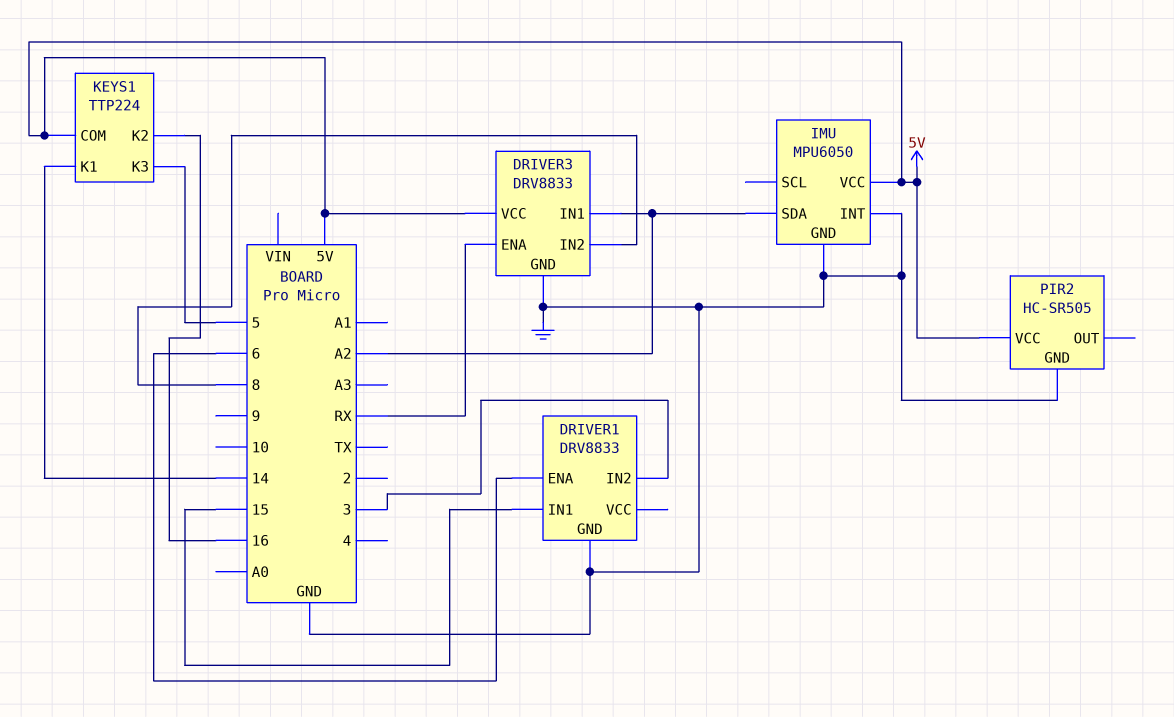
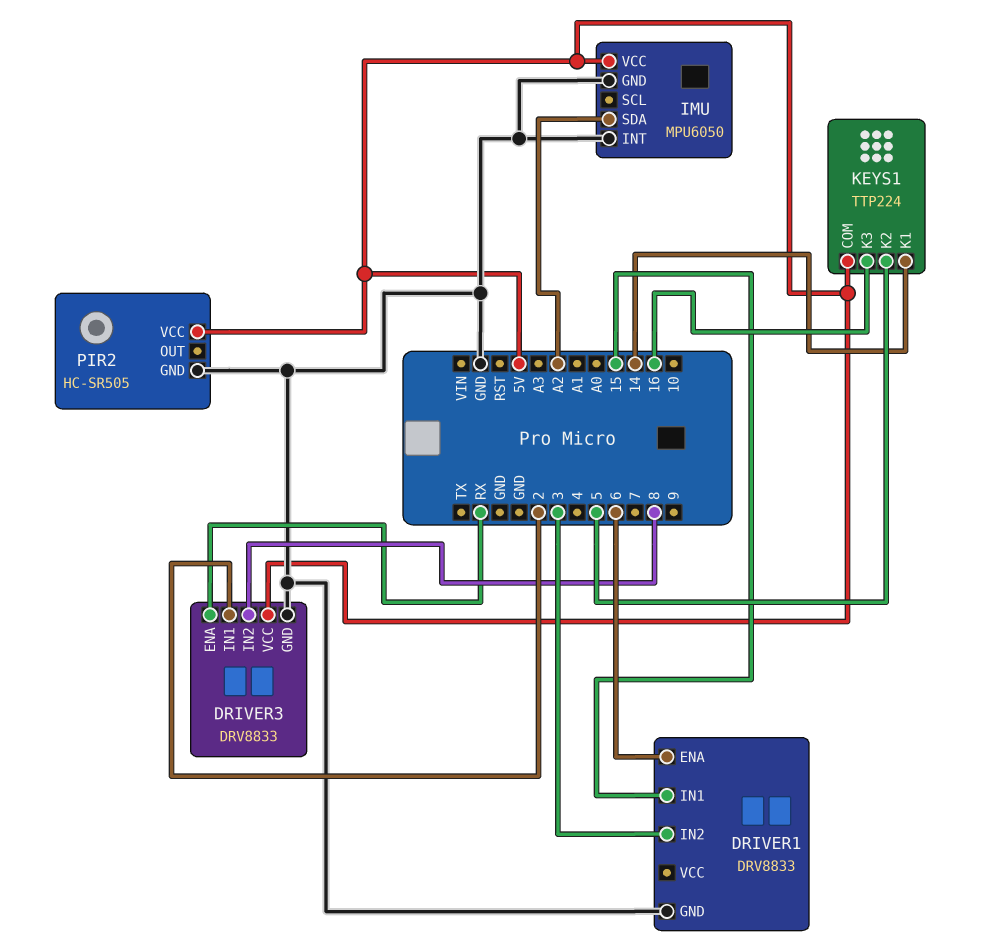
DRIVER3 pin IN1: A2 -> 2
KEYS1 pin K2: 16 -> 5
KEYS1 pin K3: 5 -> 16

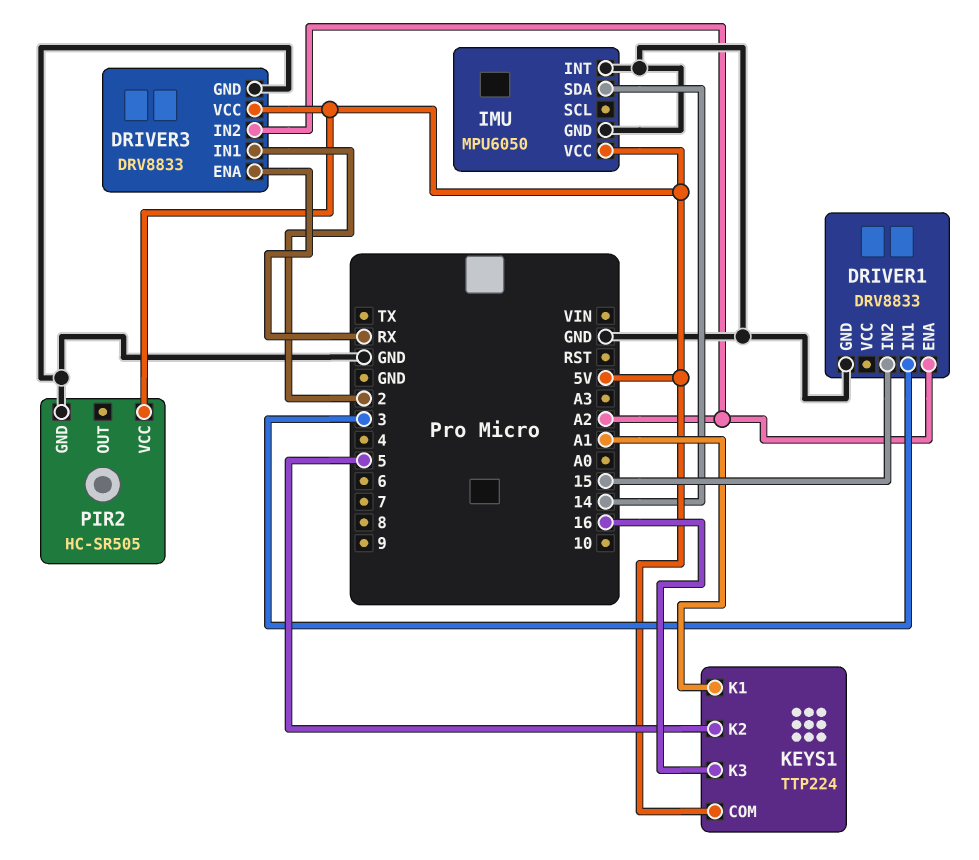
DRIVER1 pin ENA: 6 -> A2
DRIVER1 pin IN1: 15 -> 3
DRIVER1 pin IN2: 3 -> 15
DRIVER3 pin IN2: 8 -> A2
IMU pin SDA: A2 -> 14
KEYS1 pin K1: 14 -> A1

